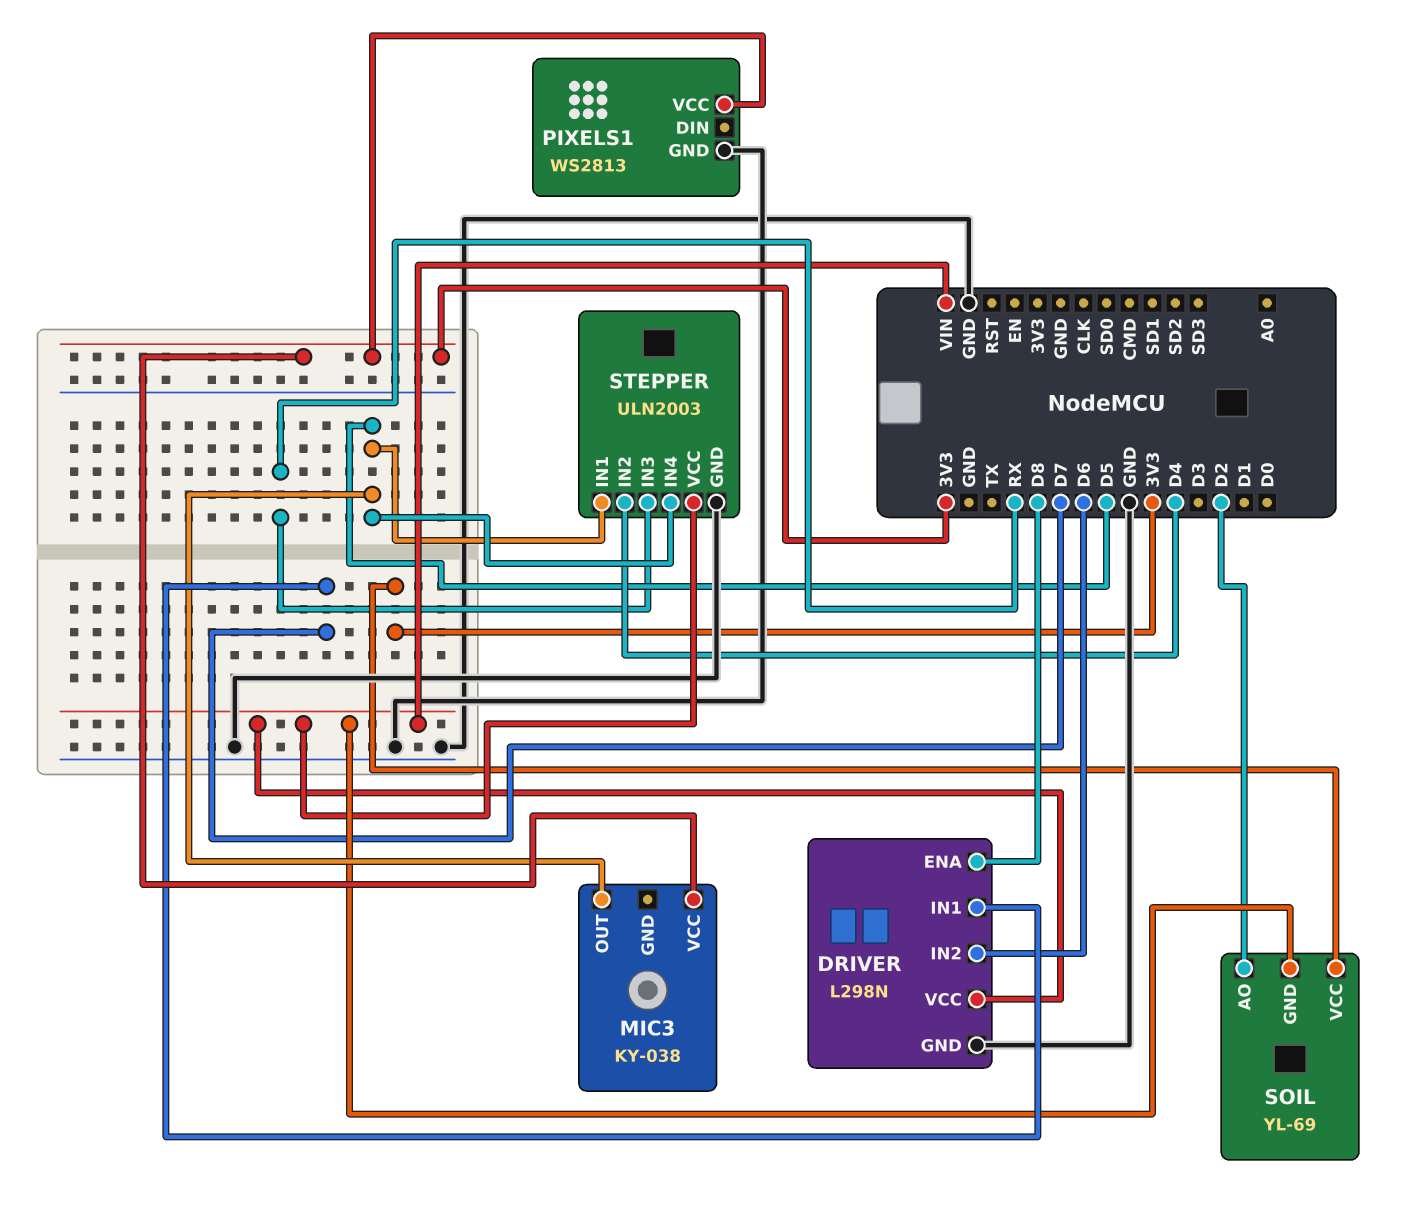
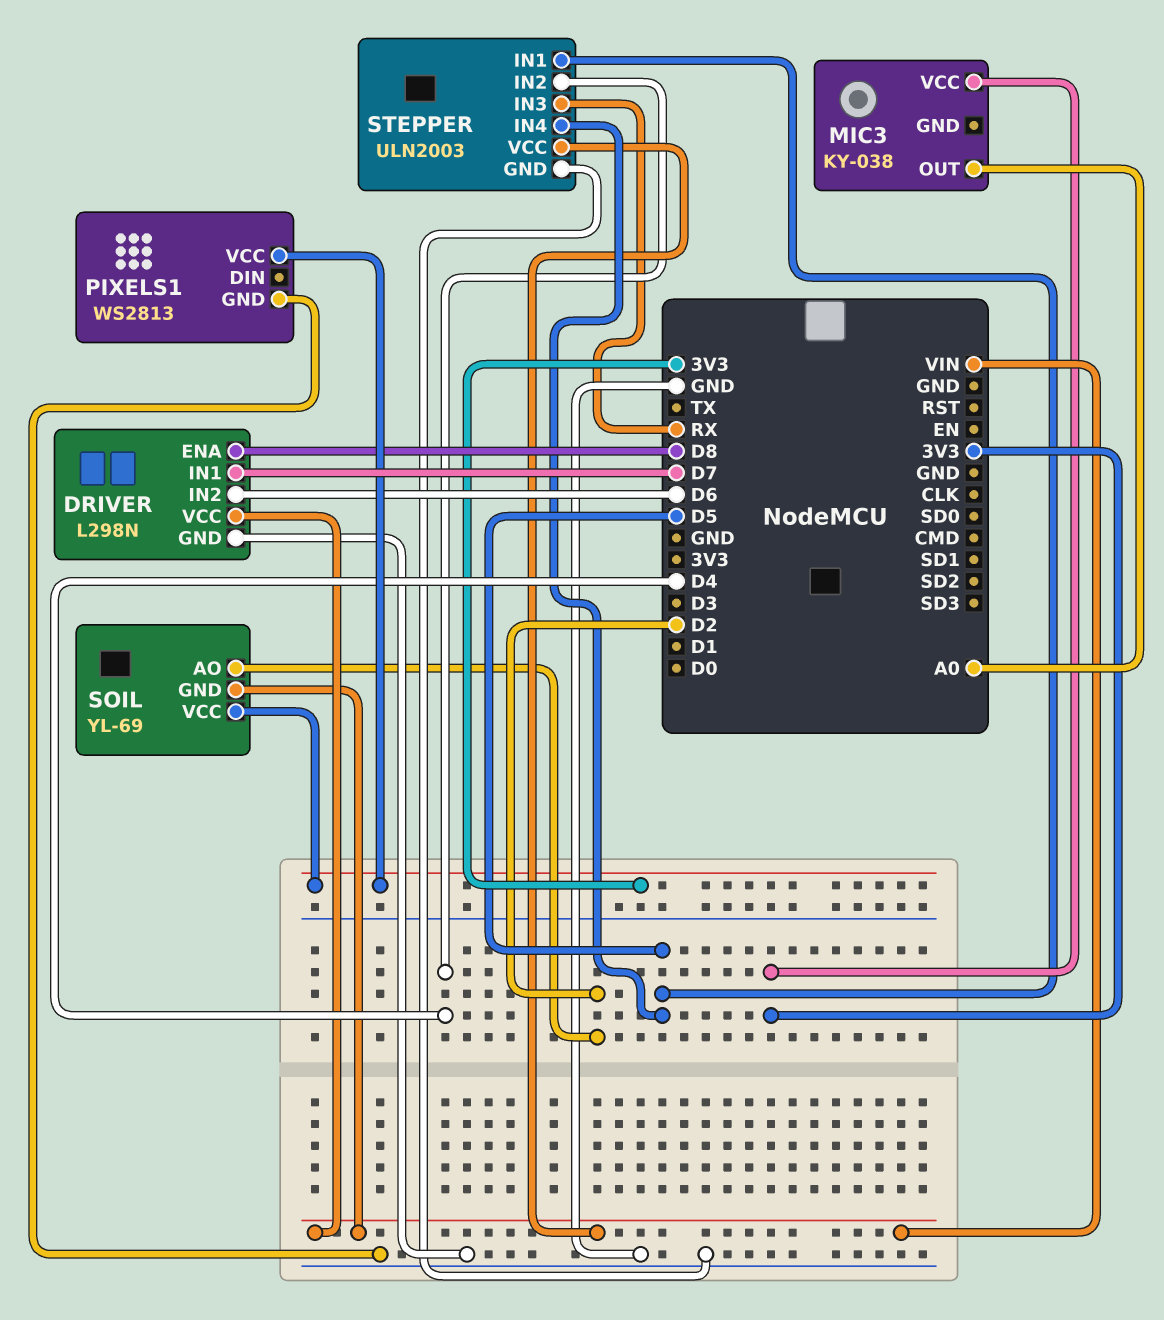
MIC3 pin OUT: D5 -> A0

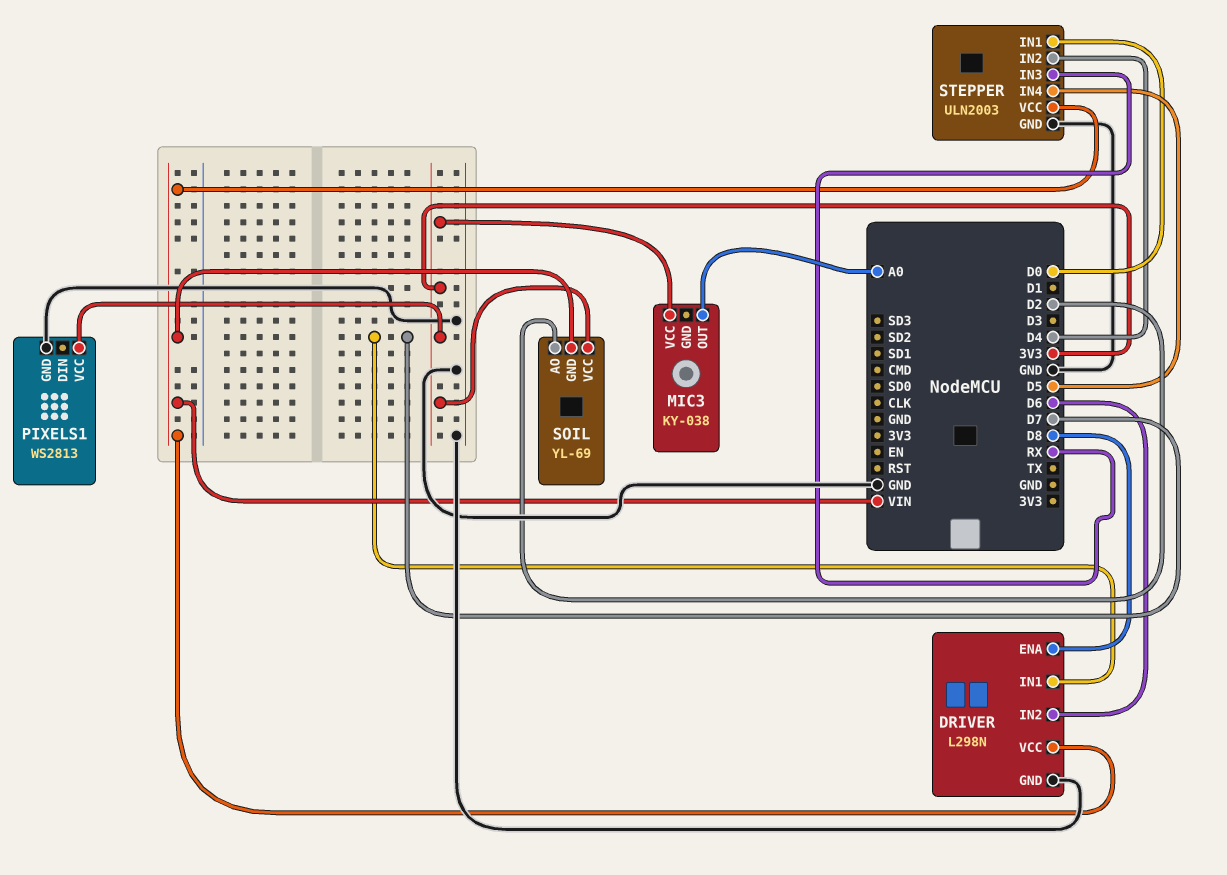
STEPPER pin IN1: D5 -> D0

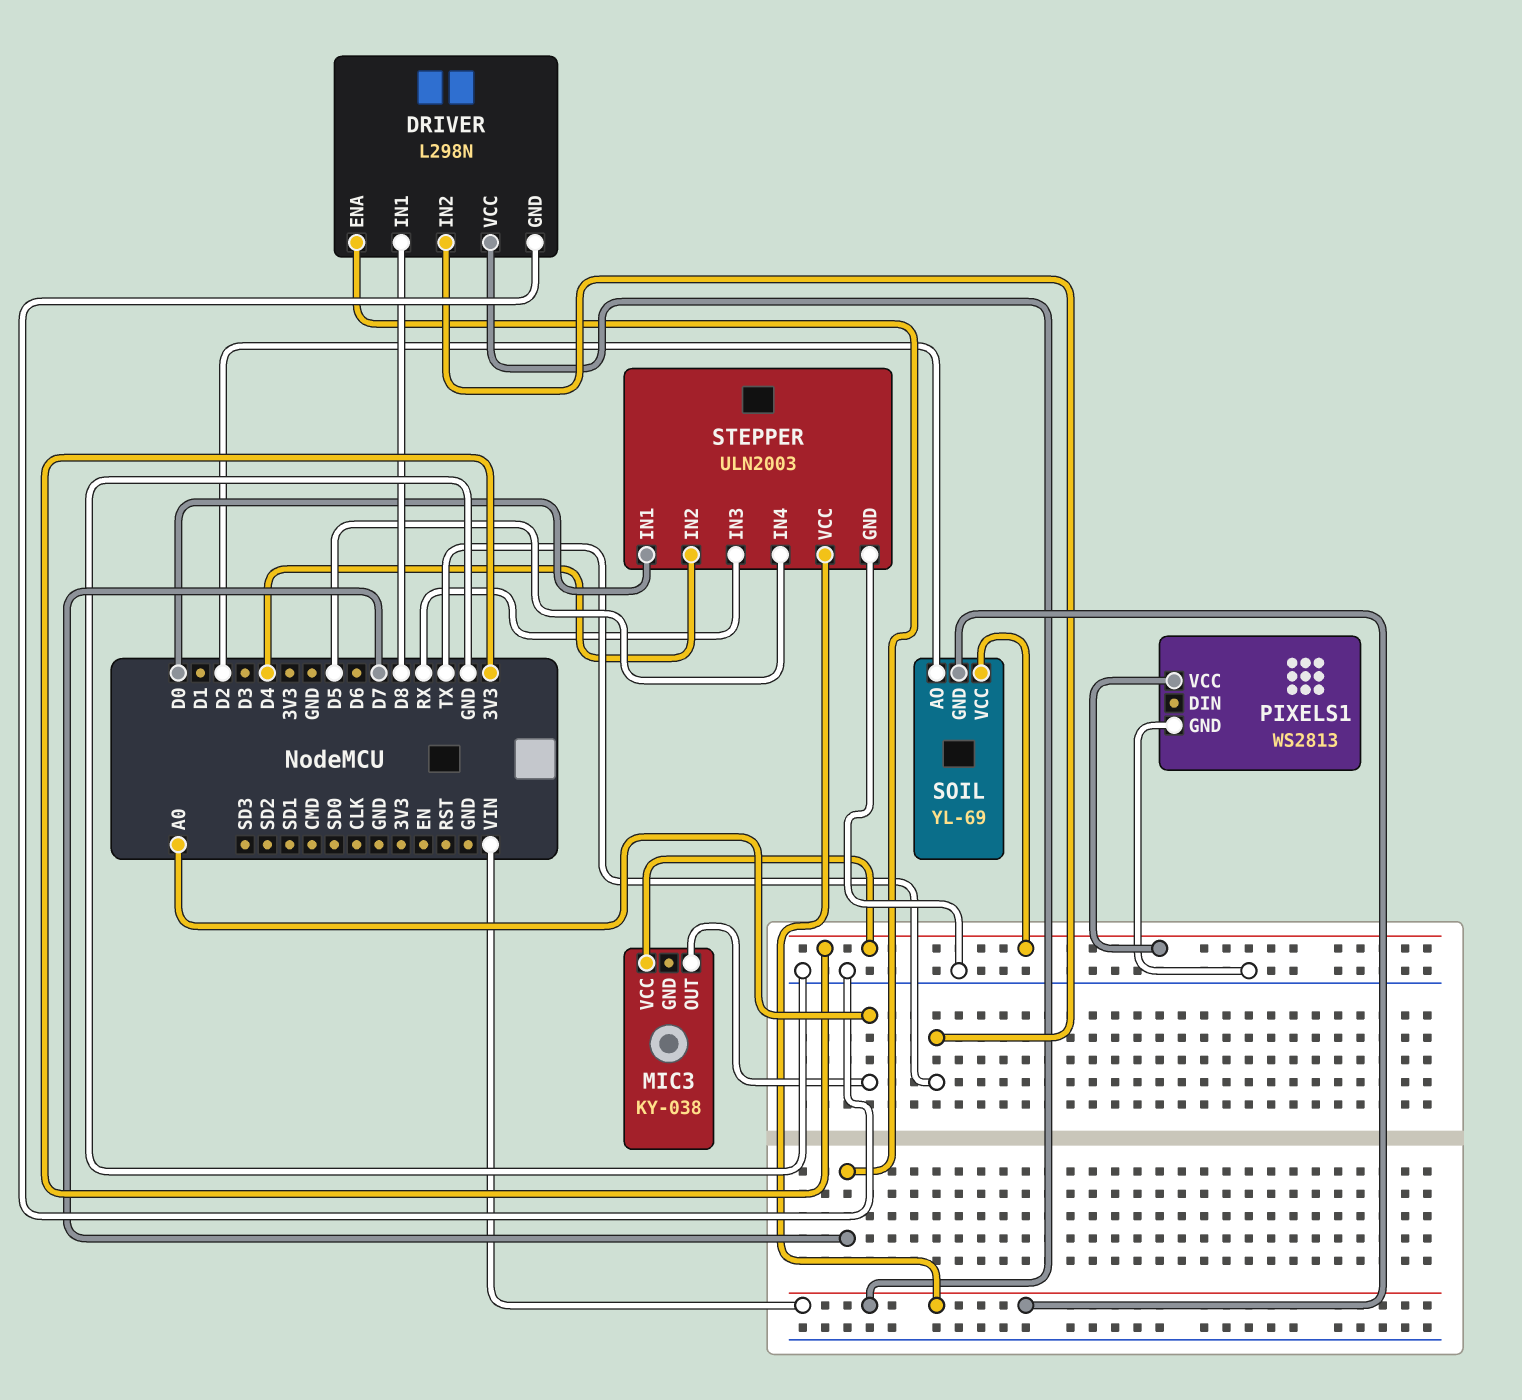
DRIVER pin ENA: D8 -> D7
DRIVER pin IN1: D7 -> D8
DRIVER pin IN2: D6 -> TX

